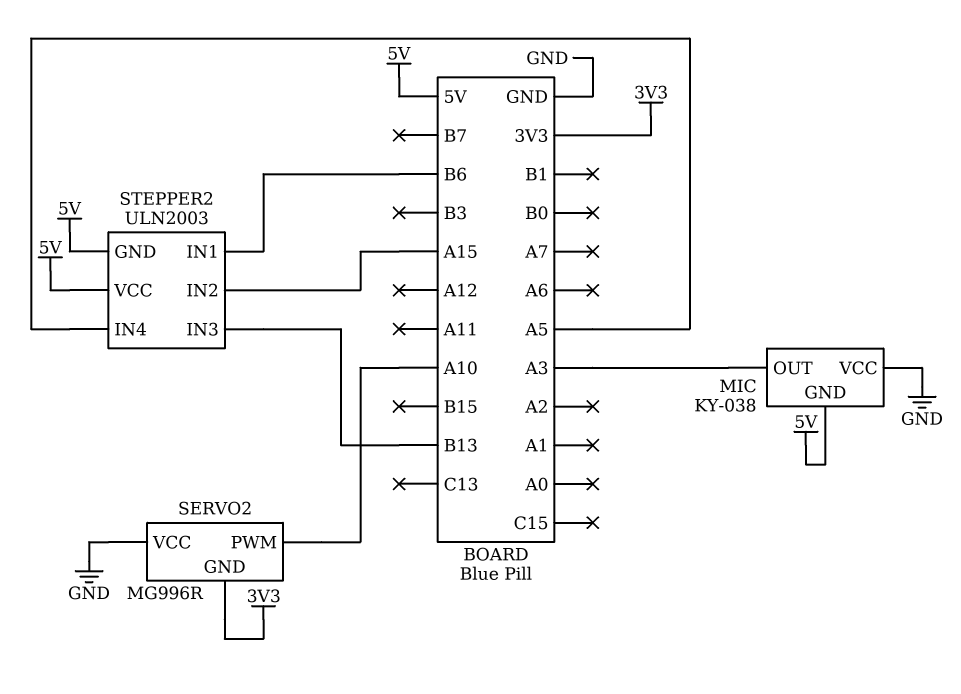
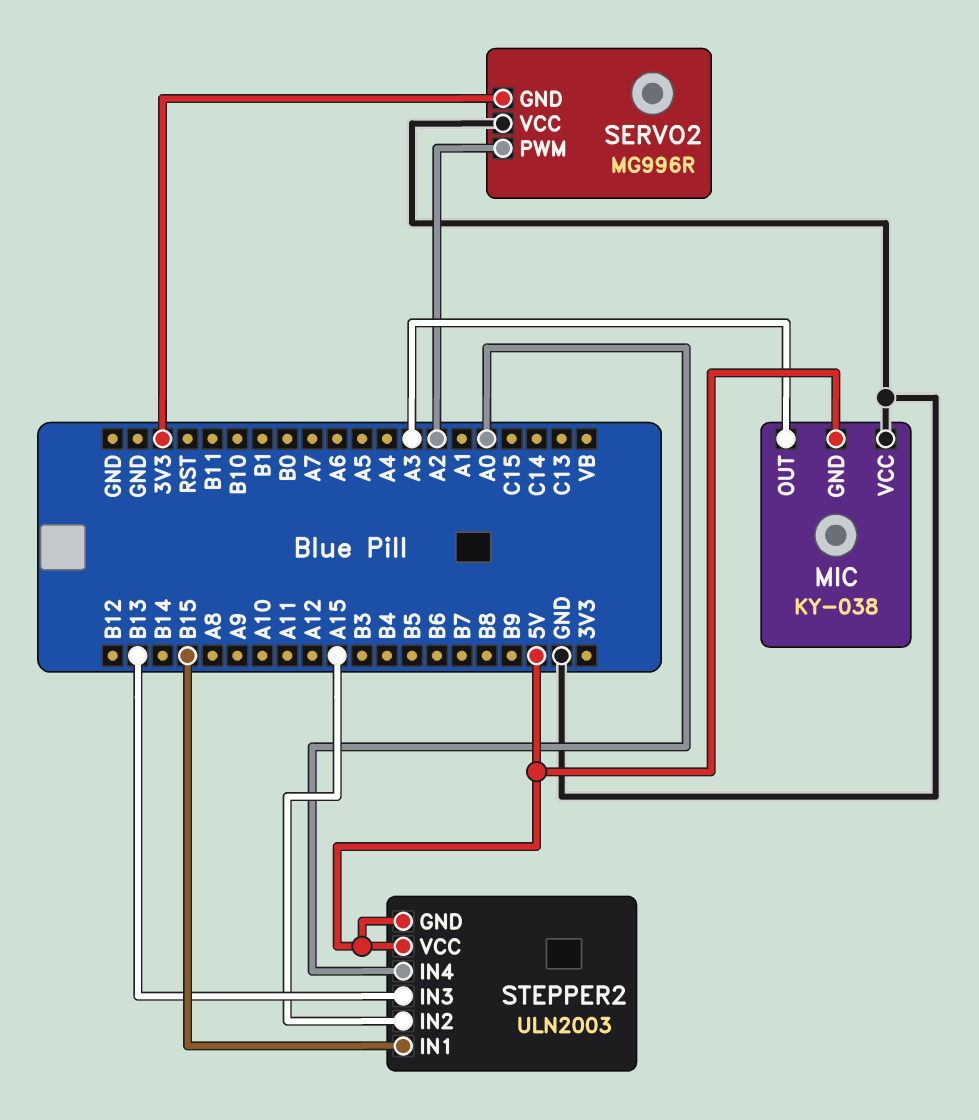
SERVO2 pin PWM: A10 -> A2
STEPPER2 pin IN1: B6 -> B15
STEPPER2 pin IN4: A5 -> A0

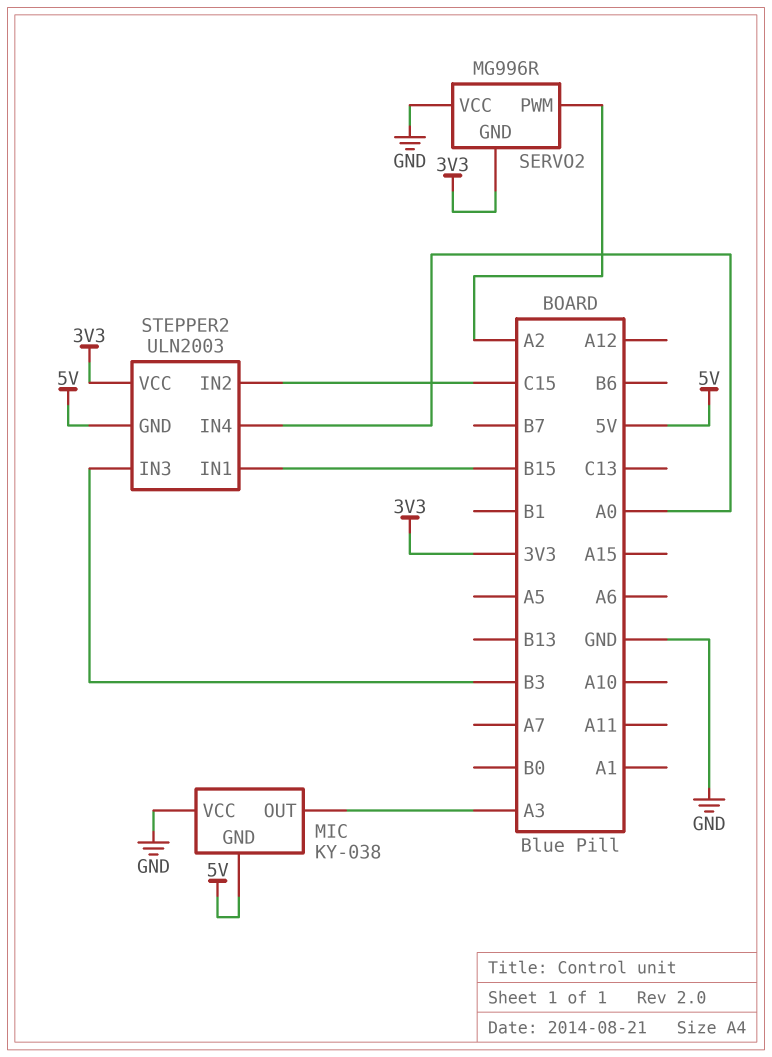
STEPPER2 pin IN2: A15 -> C15
STEPPER2 pin IN3: B13 -> B3
STEPPER2 pin VCC: 5V -> 3V3

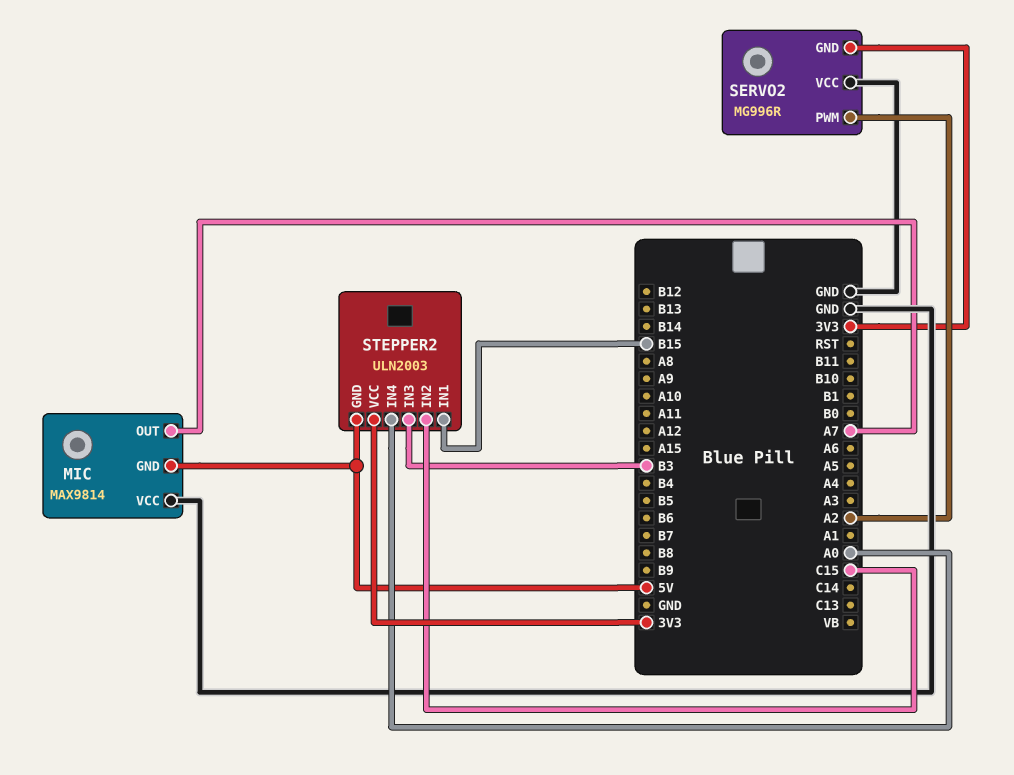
MIC: KY-038 -> MAX9814
MIC pin OUT: A3 -> A7

